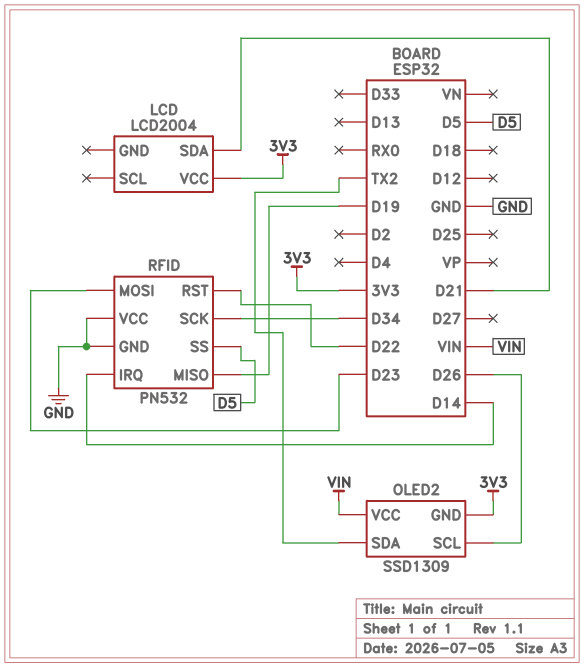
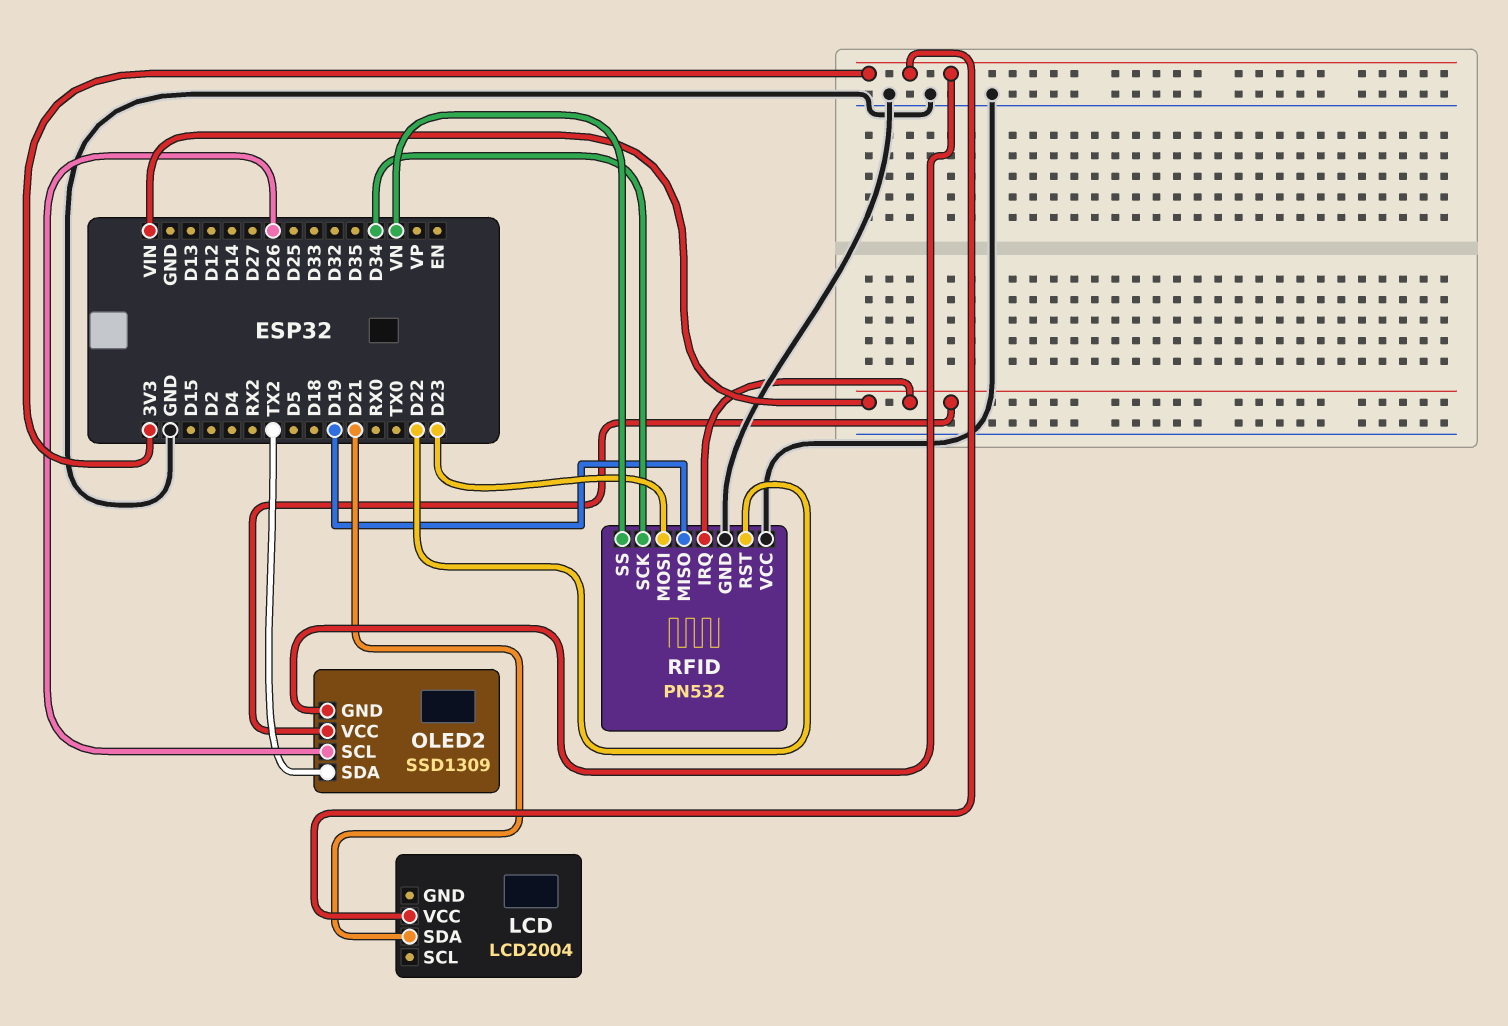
RFID pin IRQ: D14 -> VIN
RFID pin SS: D5 -> VN

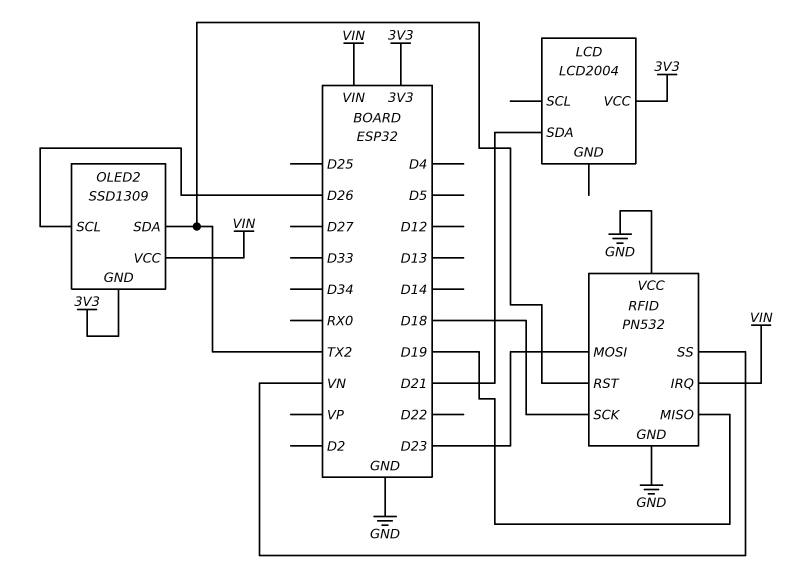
RFID pin RST: D22 -> TX2
RFID pin SCK: D34 -> D18

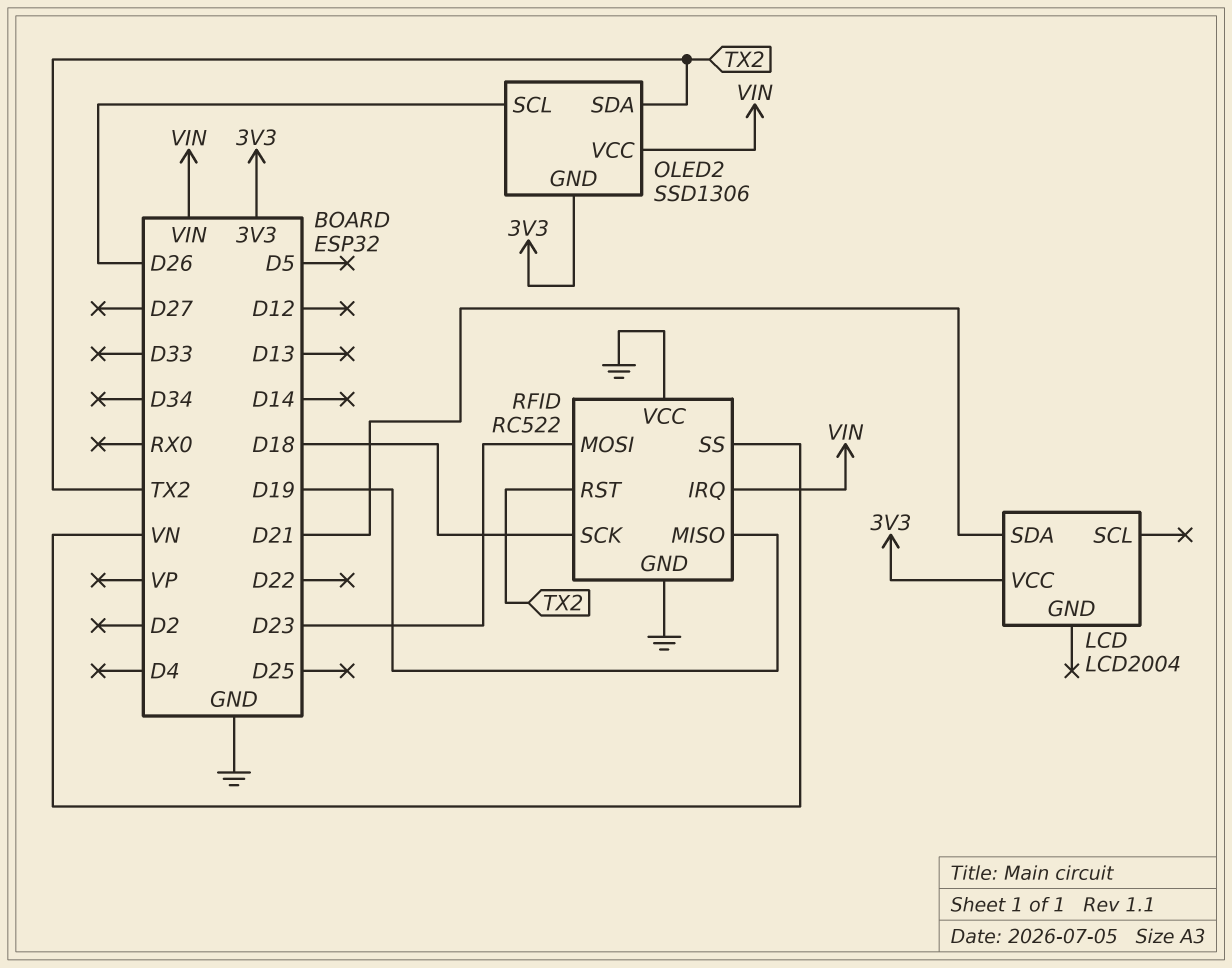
OLED2: SSD1309 -> SSD1306
RFID: PN532 -> RC522

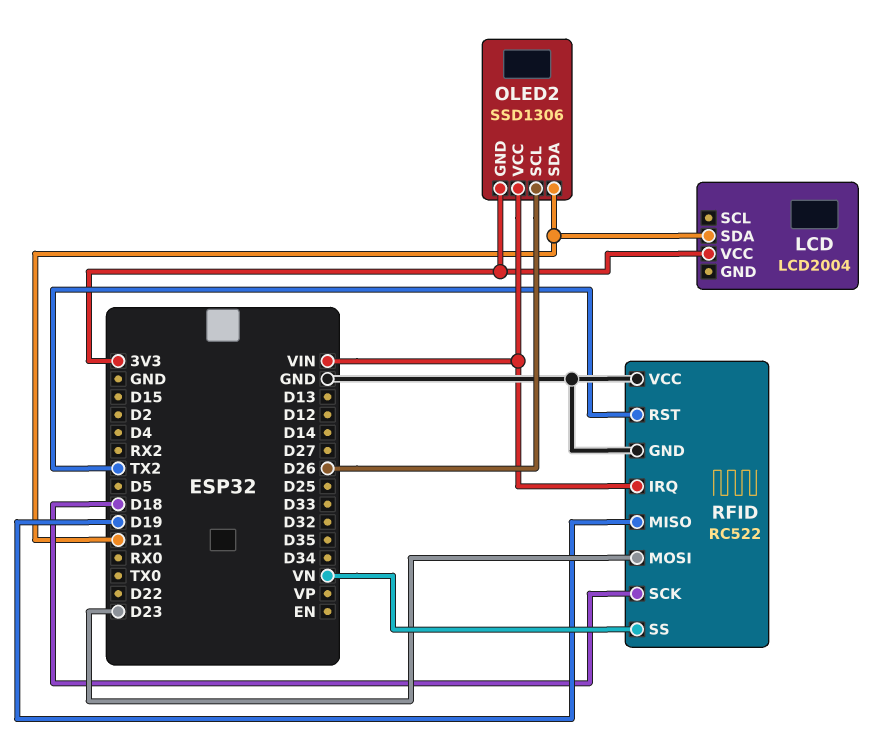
OLED2 pin SDA: TX2 -> D21

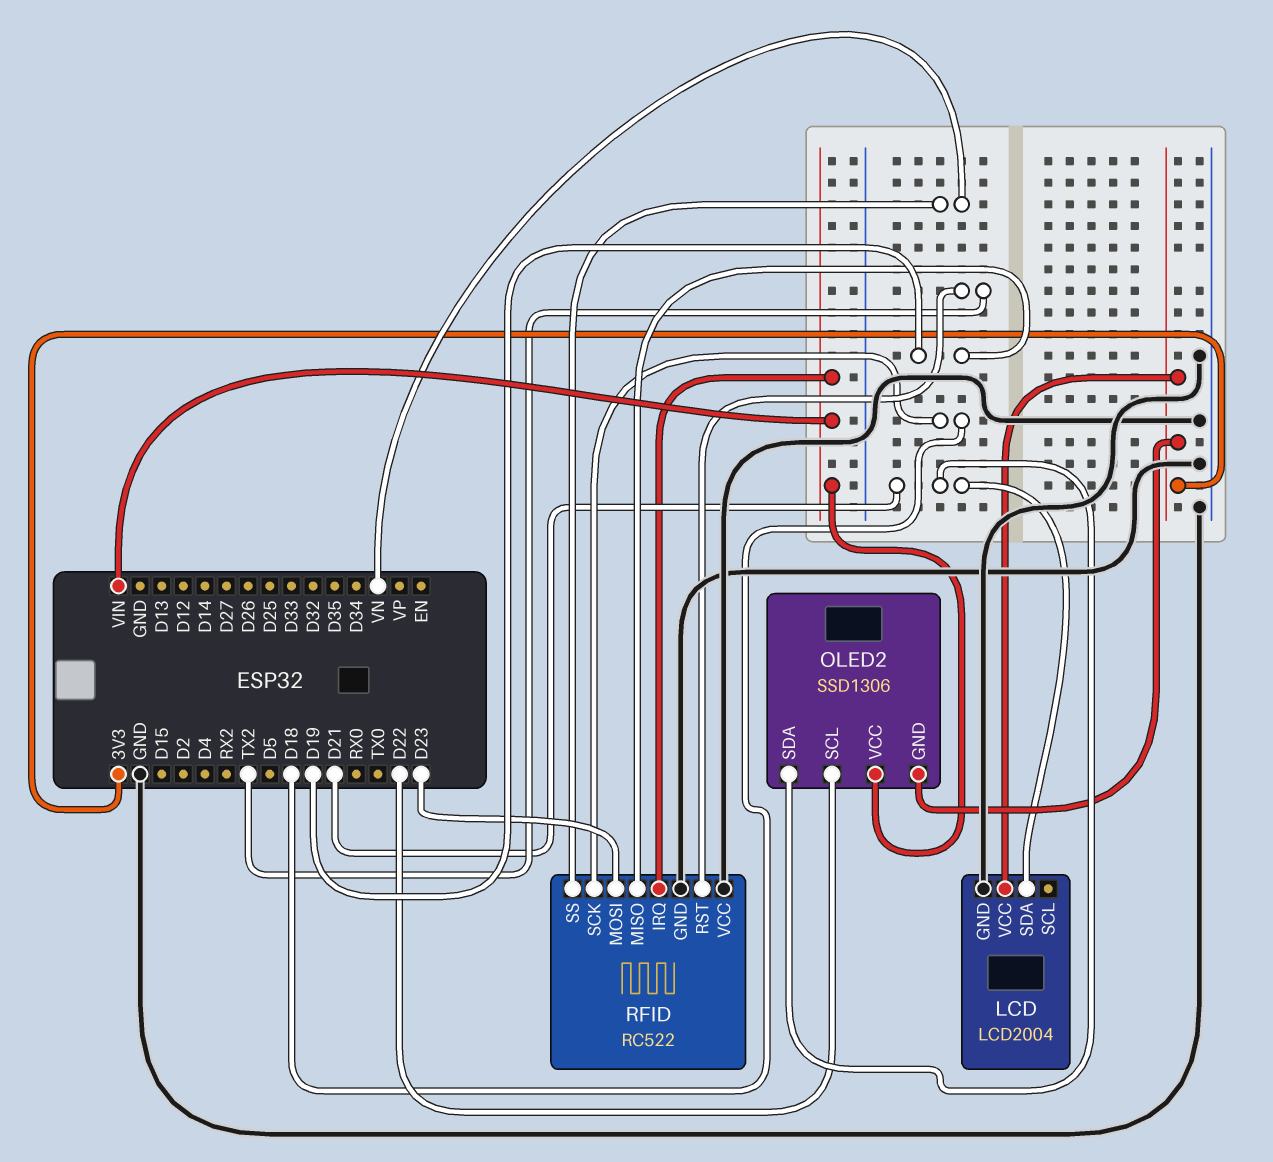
LCD pin GND: none -> GND
OLED2 pin SCL: D26 -> D22

